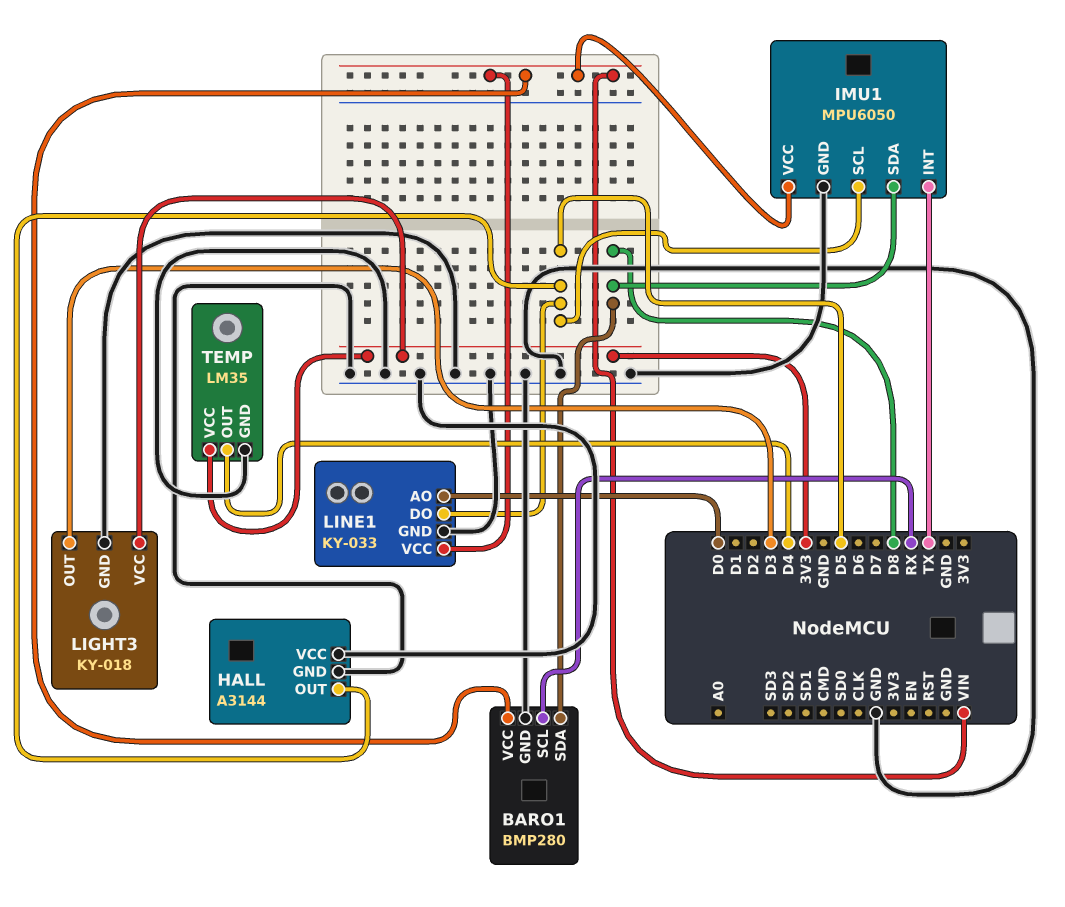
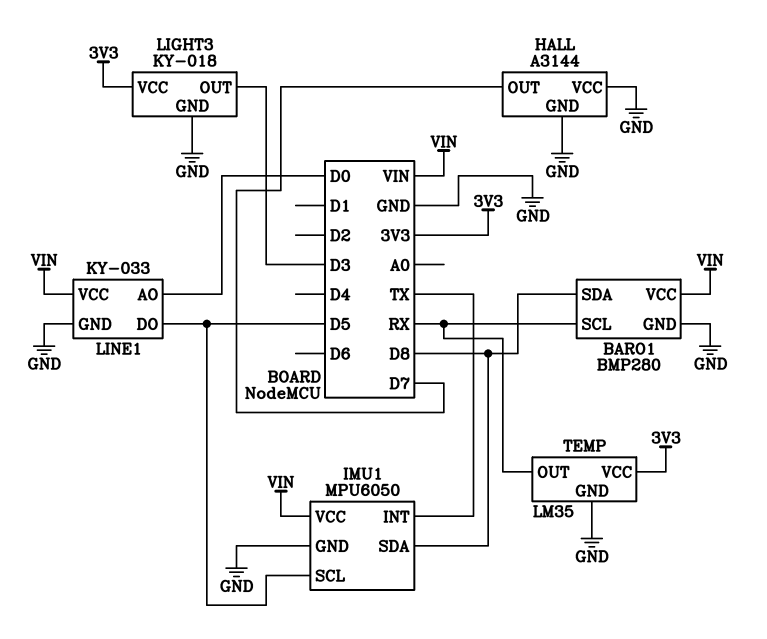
HALL pin OUT: D5 -> D7
TEMP pin OUT: D4 -> RX

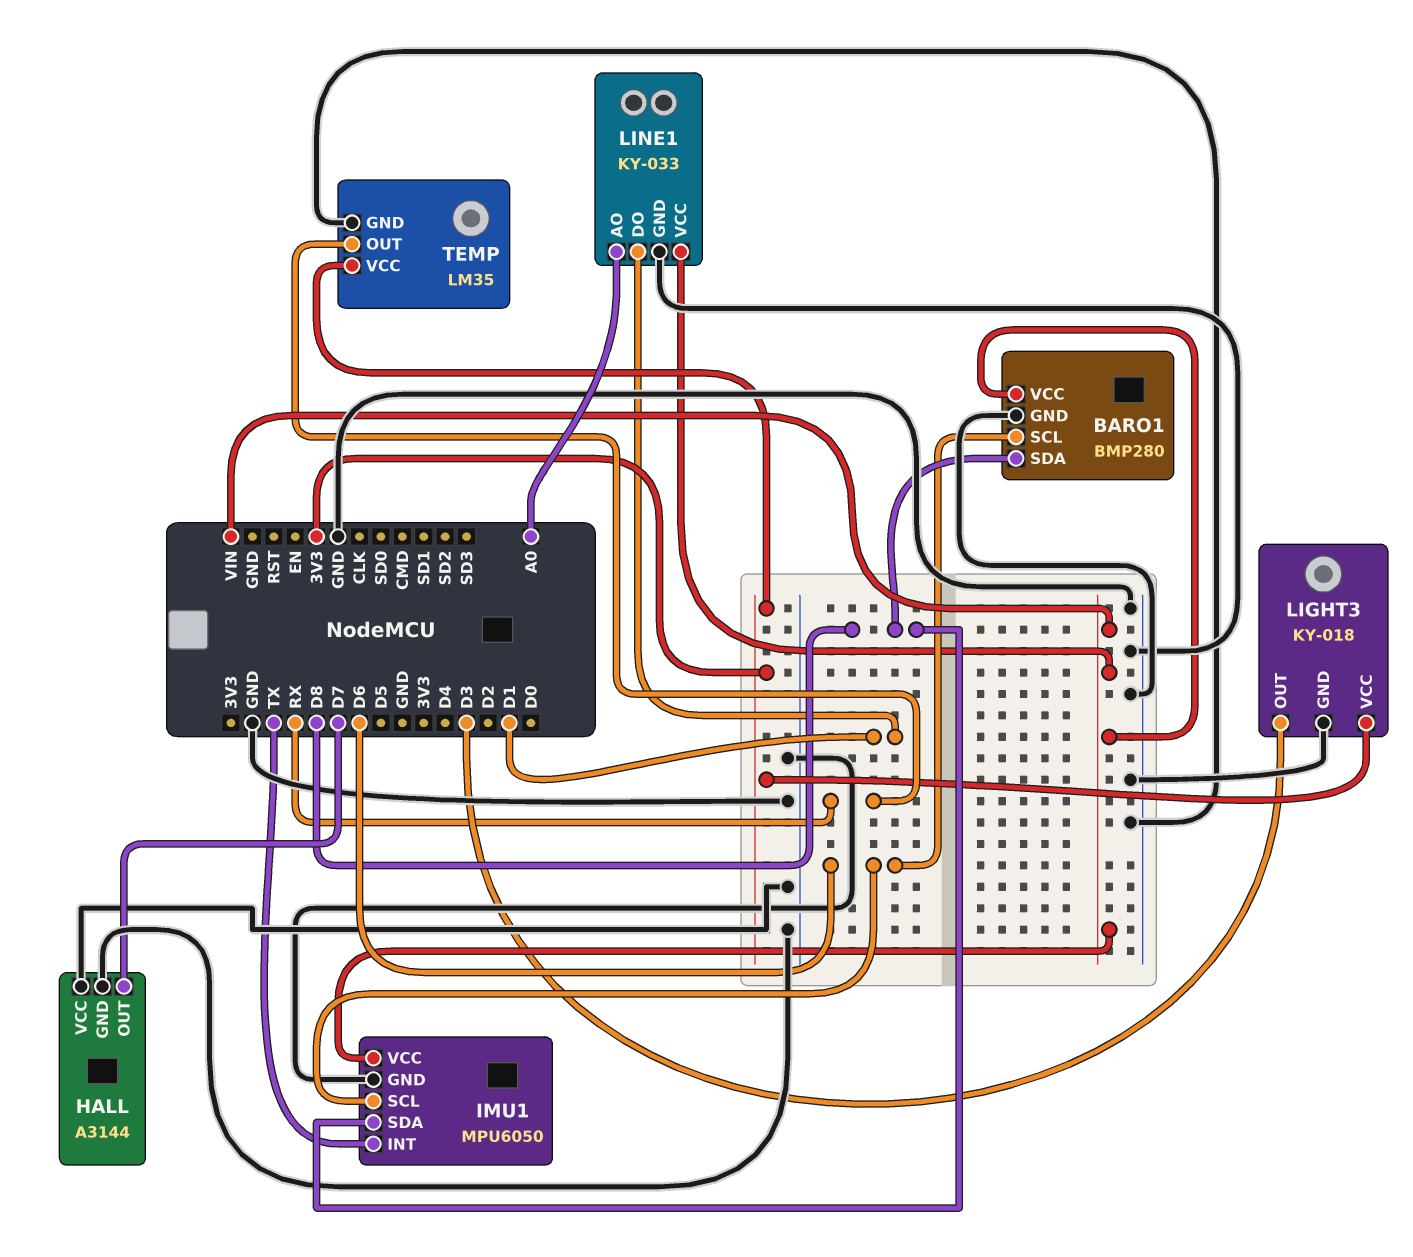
BARO1 pin SCL: RX -> D6
IMU1 pin SCL: D5 -> D6
LINE1 pin AO: D0 -> A0
LINE1 pin DO: D5 -> D1

